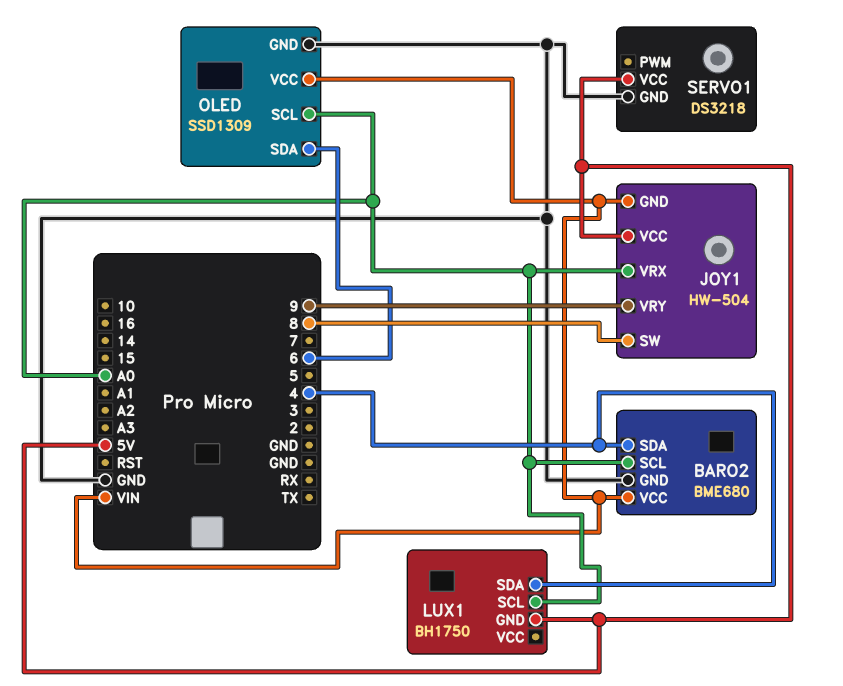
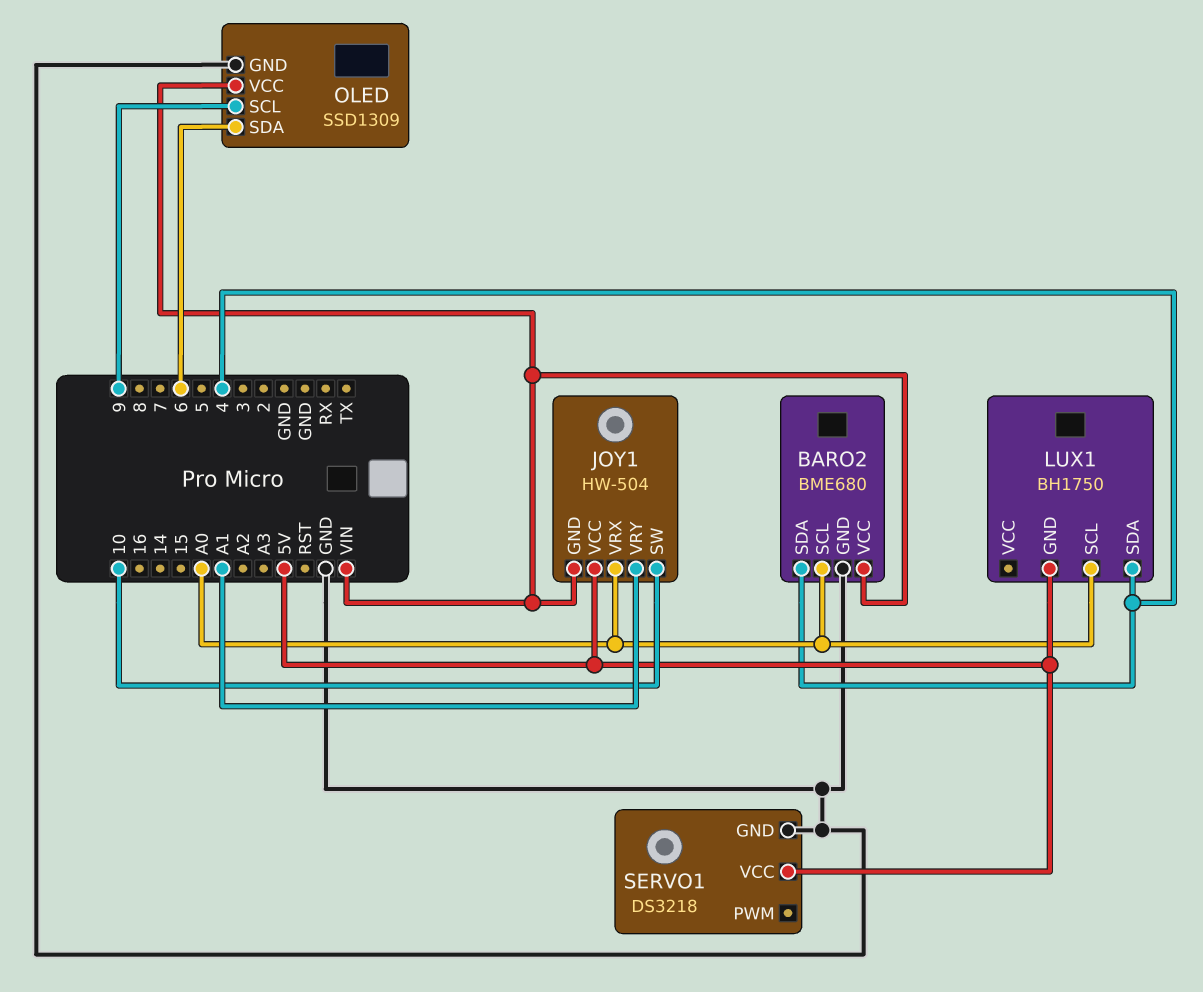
JOY1 pin SW: 8 -> 10
JOY1 pin VRY: 9 -> A1
OLED pin SCL: A0 -> 9

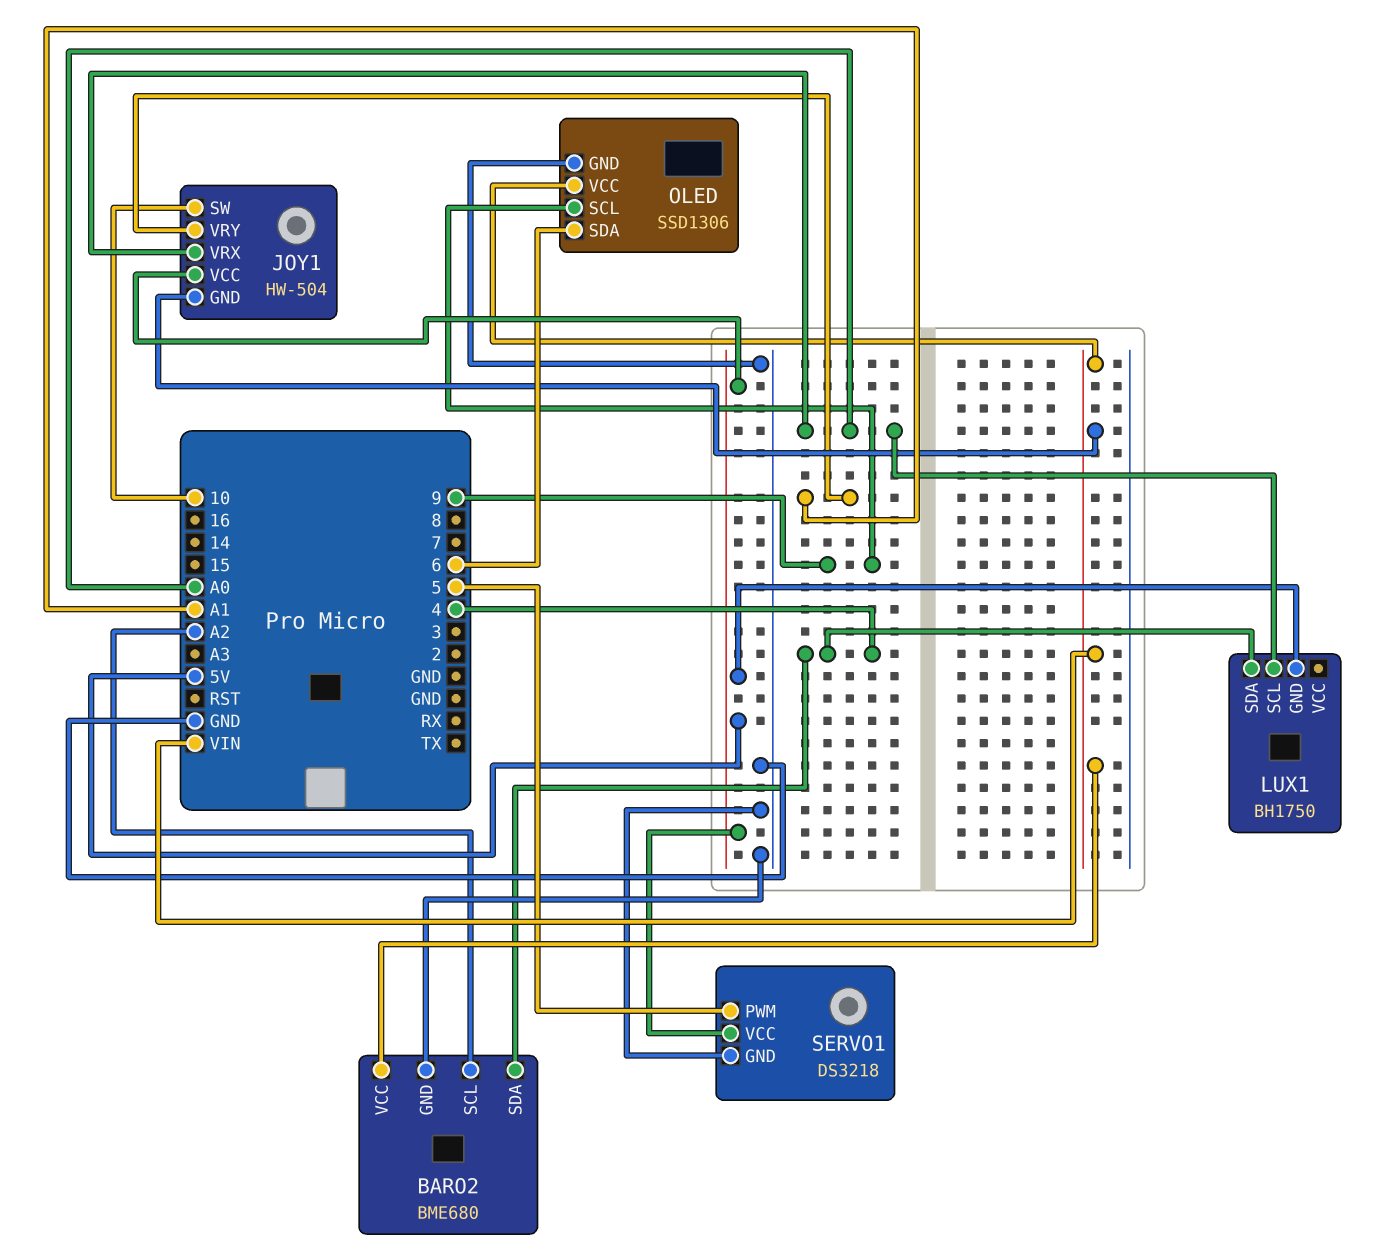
BARO2 pin SCL: A0 -> A2
OLED: SSD1309 -> SSD1306
SERVO1 pin PWM: none -> 5

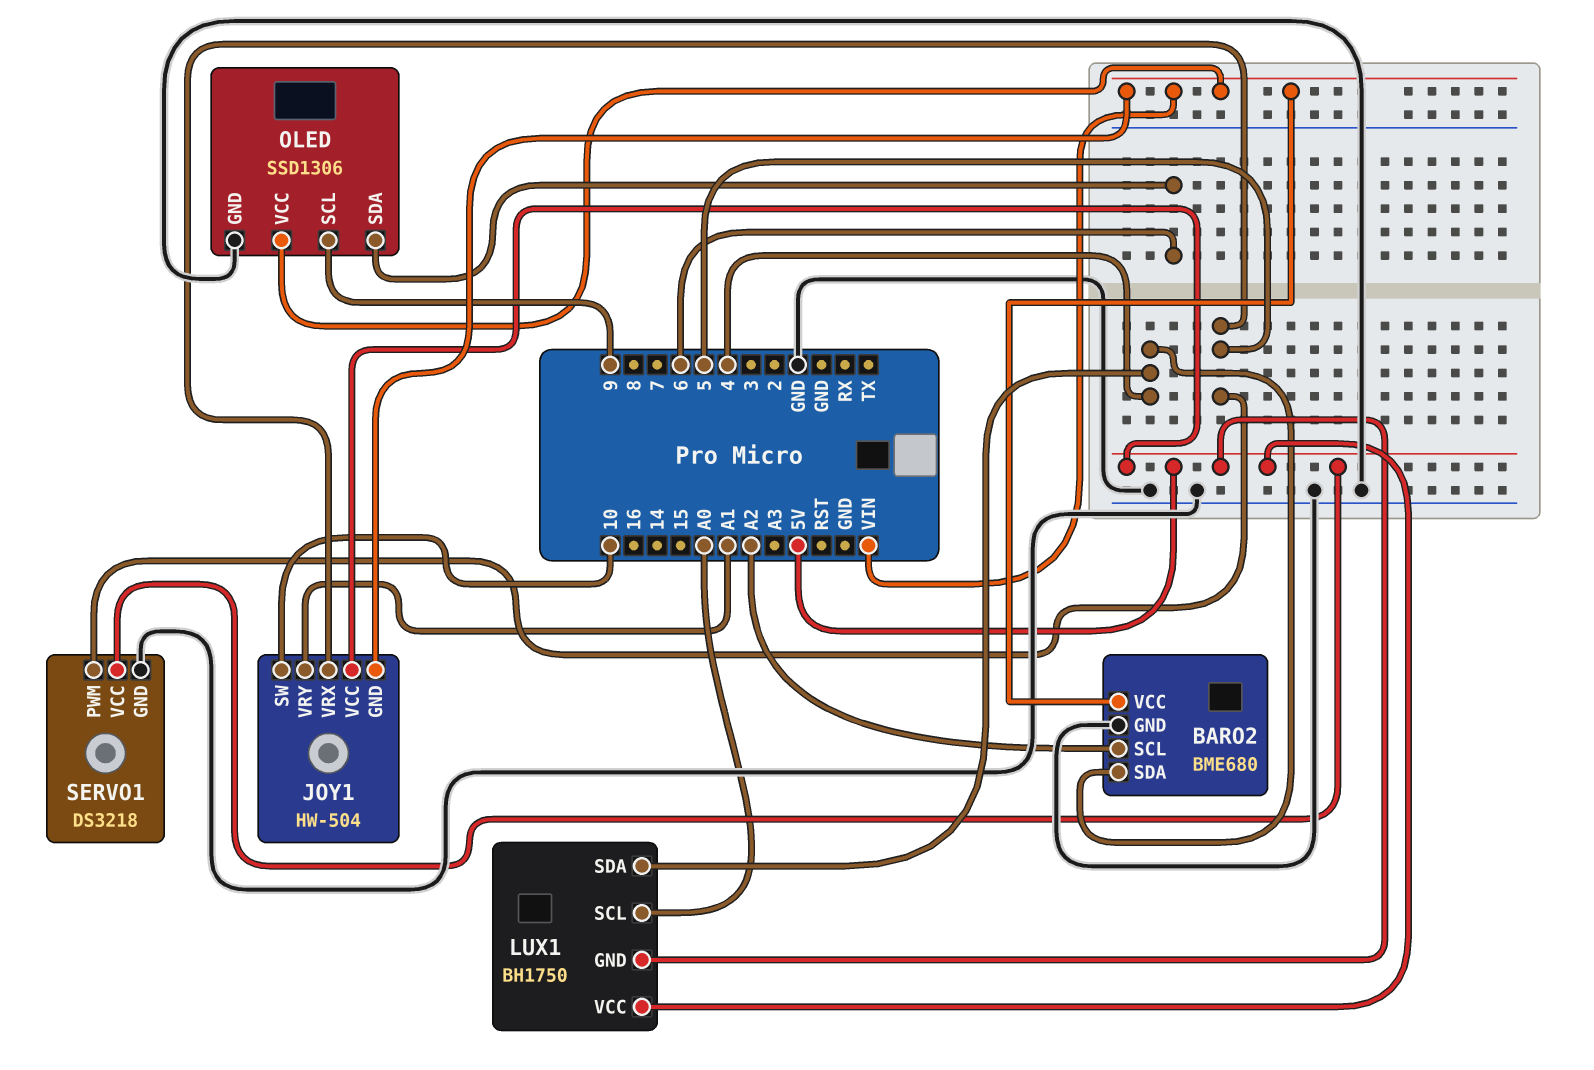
JOY1 pin VRX: A0 -> 5
LUX1 pin VCC: none -> 5V

